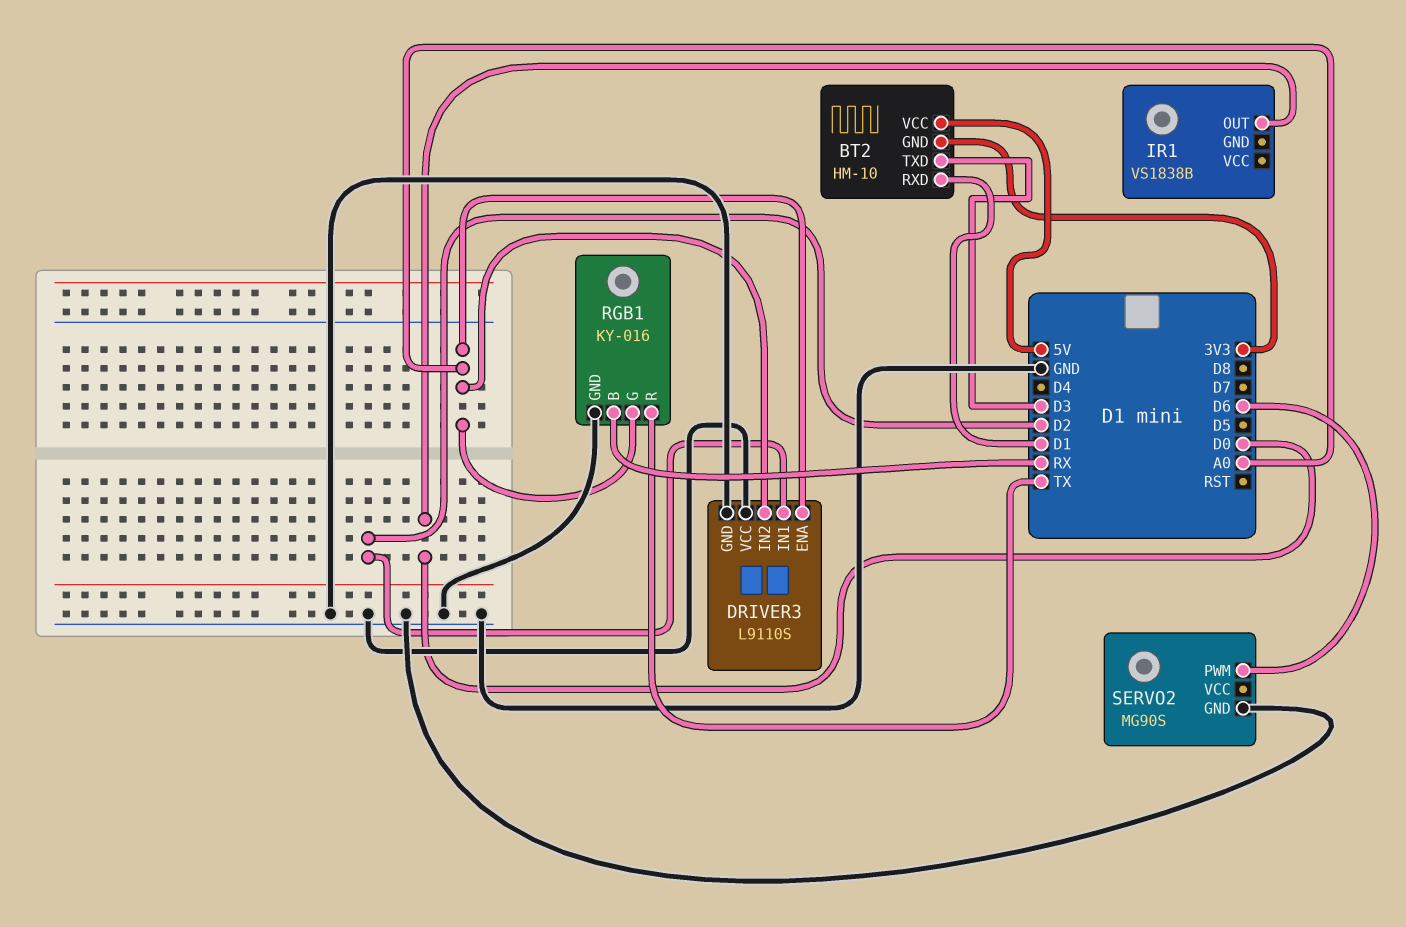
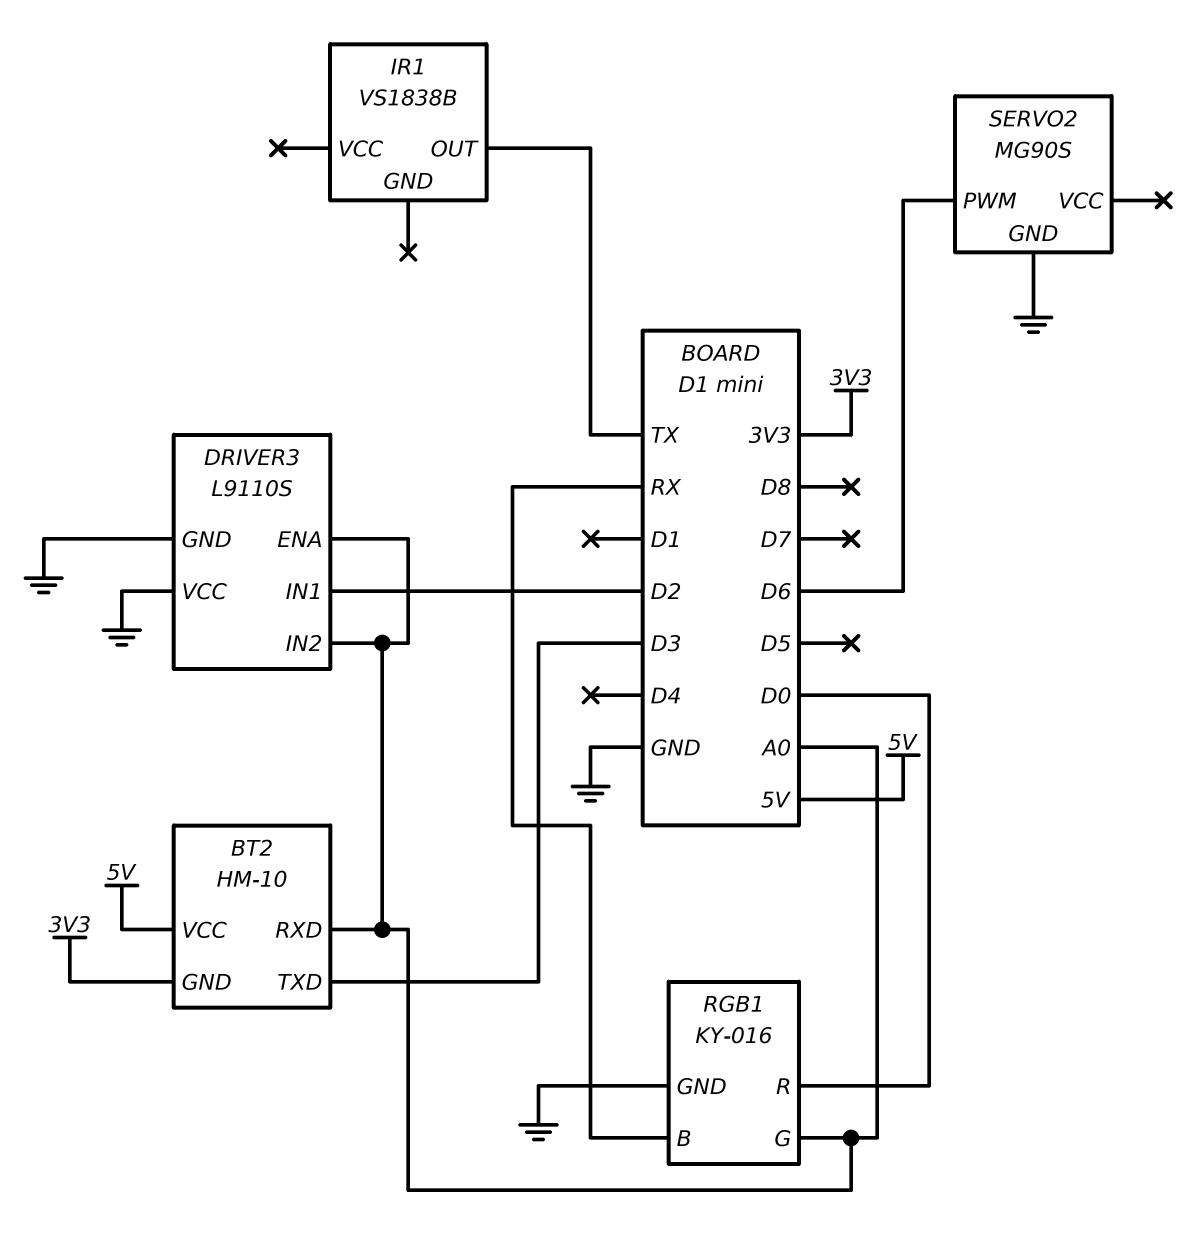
BT2 pin RXD: D1 -> A0
IR1 pin OUT: D0 -> TX
RGB1 pin R: TX -> D0

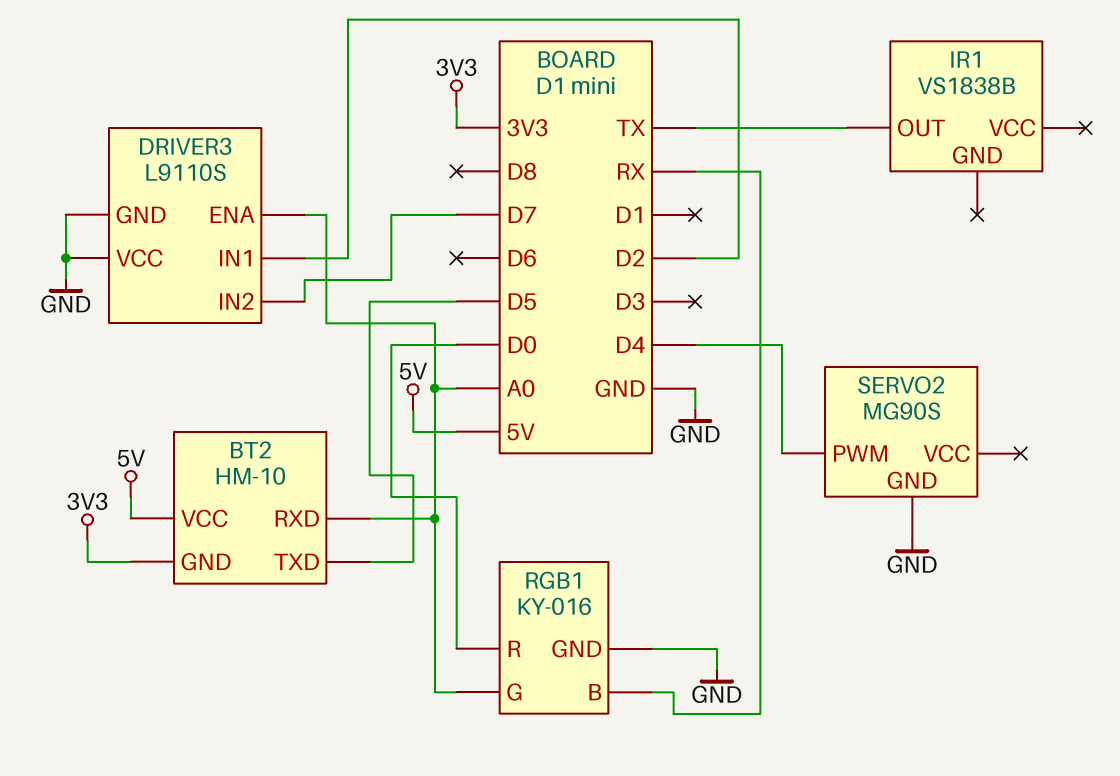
BT2 pin TXD: D3 -> D5
DRIVER3 pin IN2: A0 -> D7
SERVO2 pin PWM: D6 -> D4

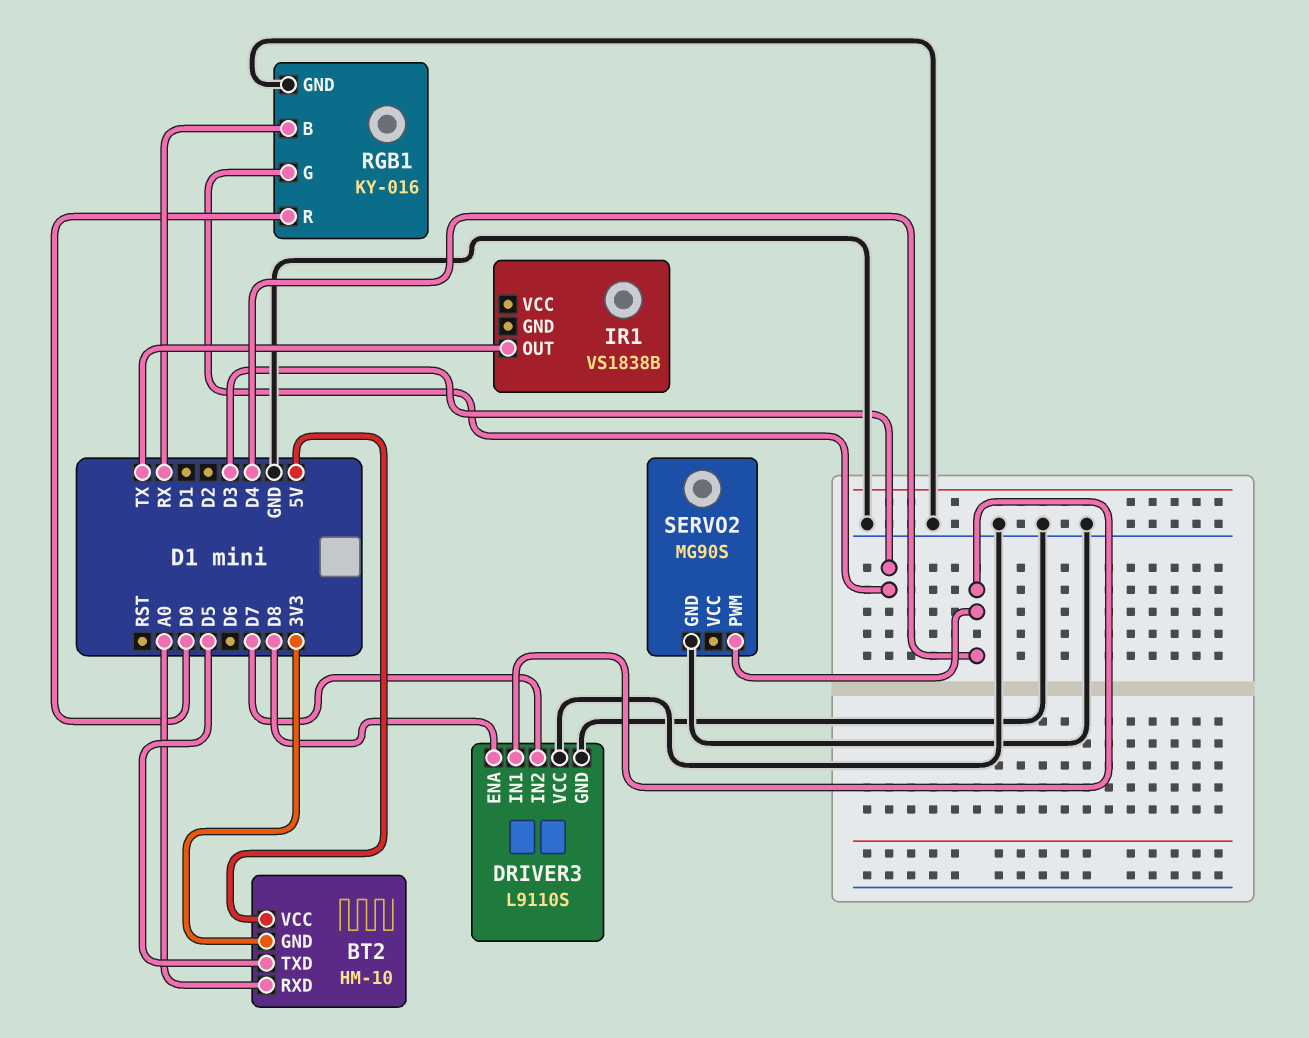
DRIVER3 pin ENA: A0 -> D8
DRIVER3 pin IN1: D2 -> D4
RGB1 pin G: A0 -> D3

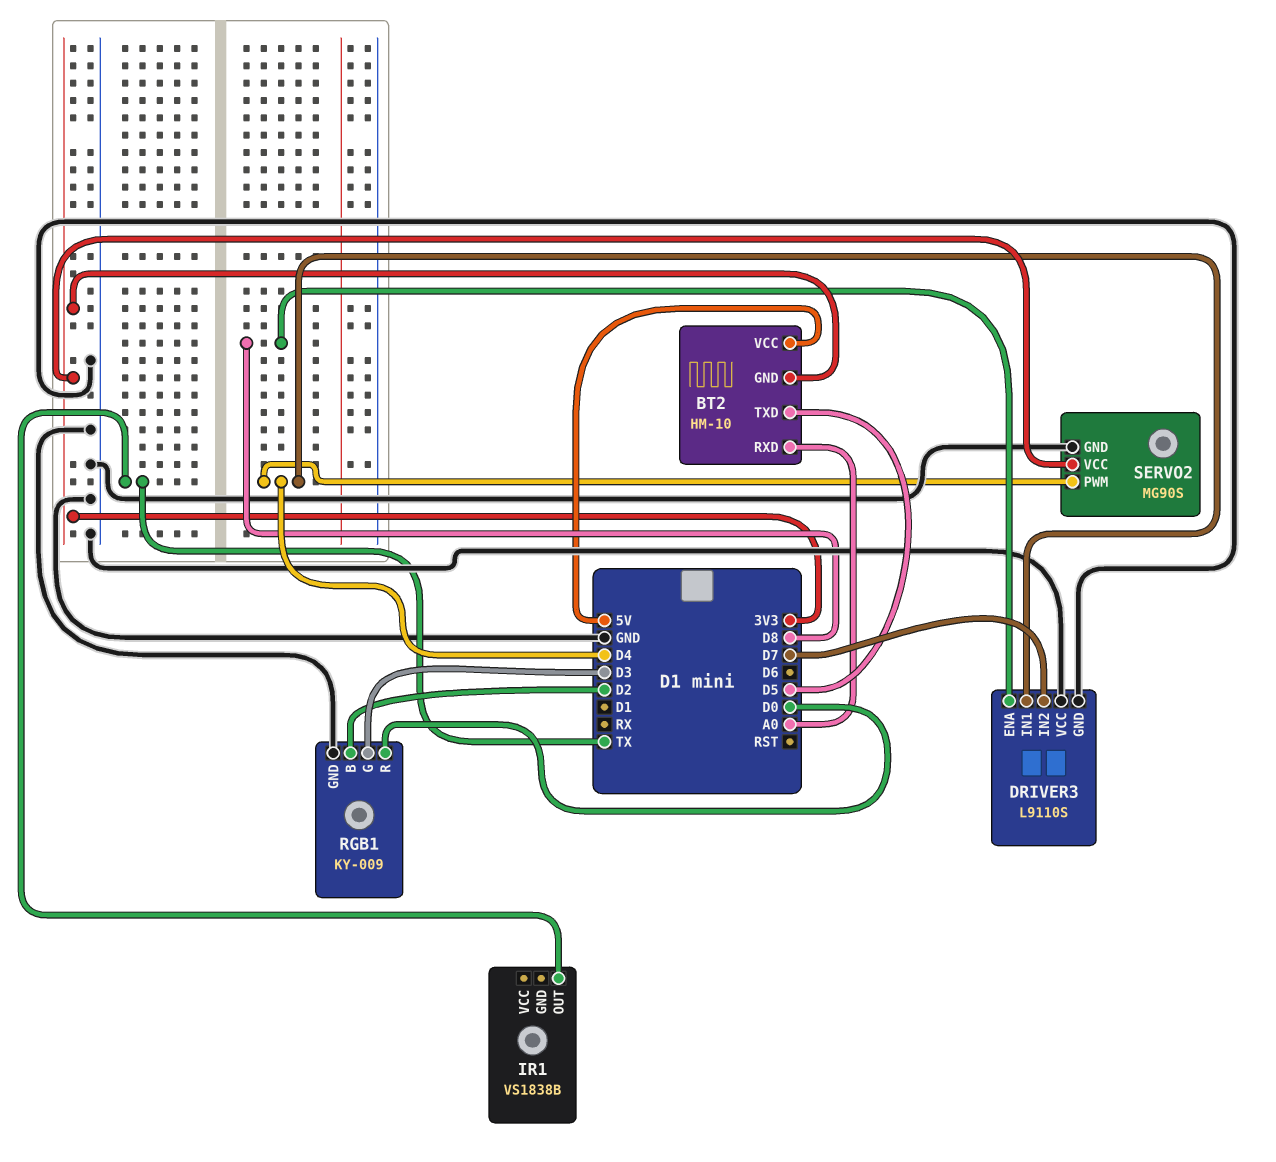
RGB1: KY-016 -> KY-009
RGB1 pin B: RX -> D2
SERVO2 pin VCC: none -> 3V3

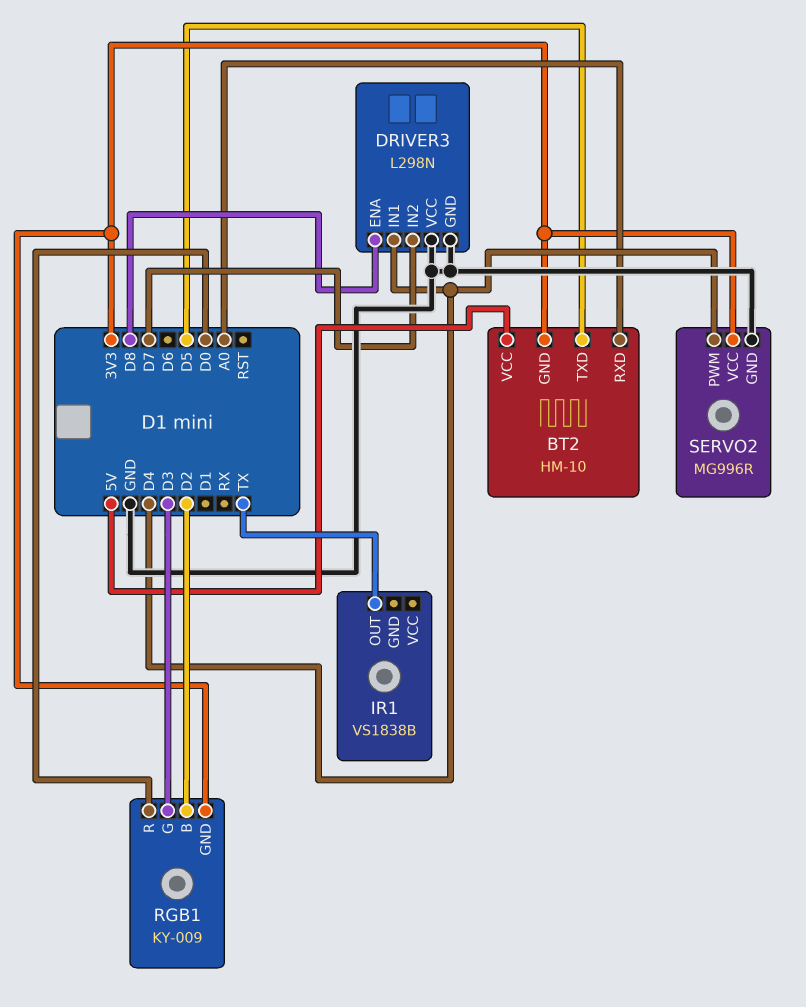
DRIVER3: L9110S -> L298N
RGB1 pin GND: GND -> 3V3
SERVO2: MG90S -> MG996R

